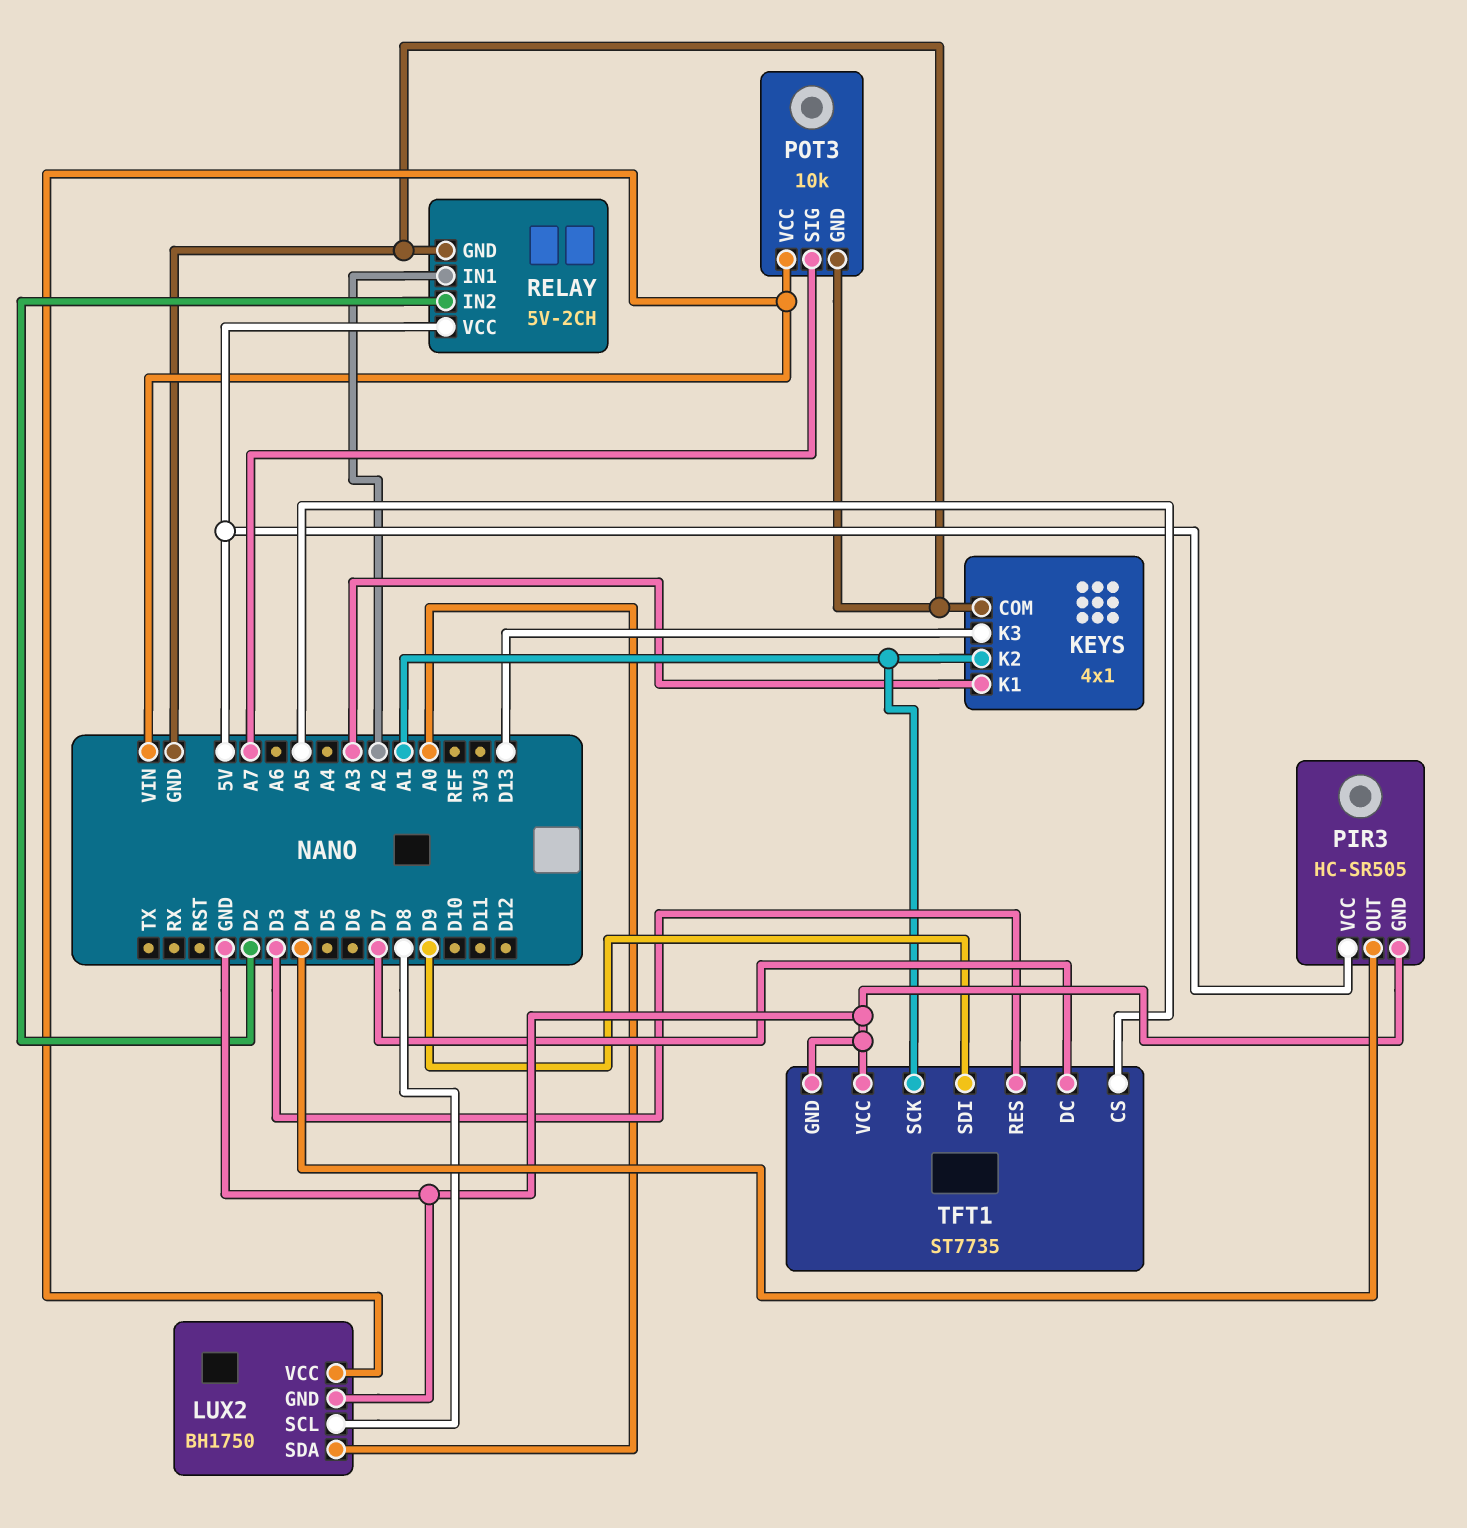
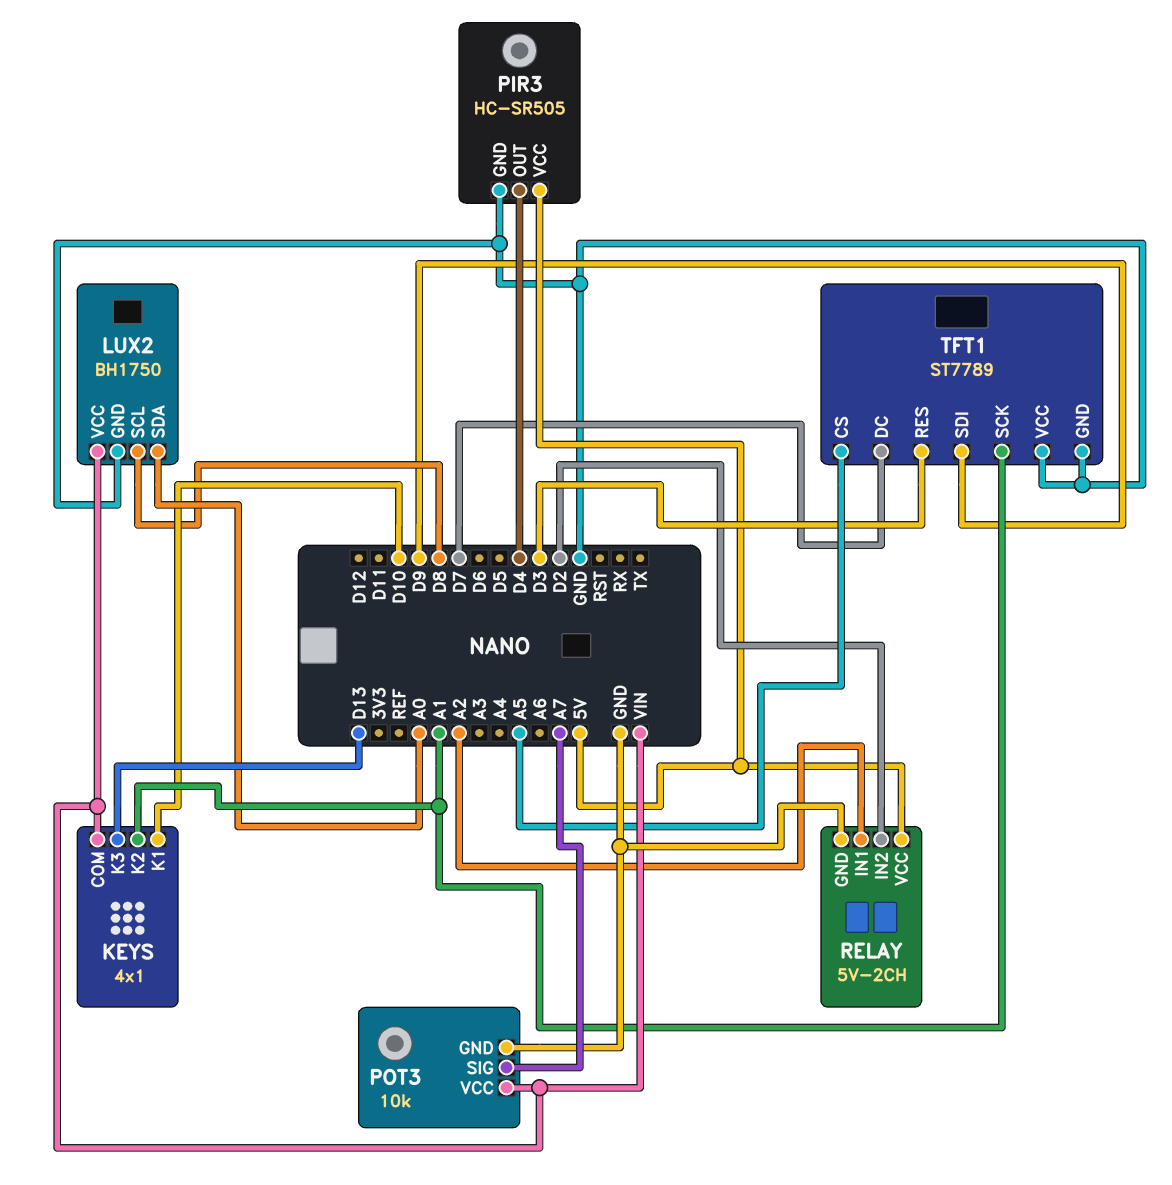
KEYS pin COM: GND -> VIN
KEYS pin K1: A3 -> D10
TFT1: ST7735 -> ST7789

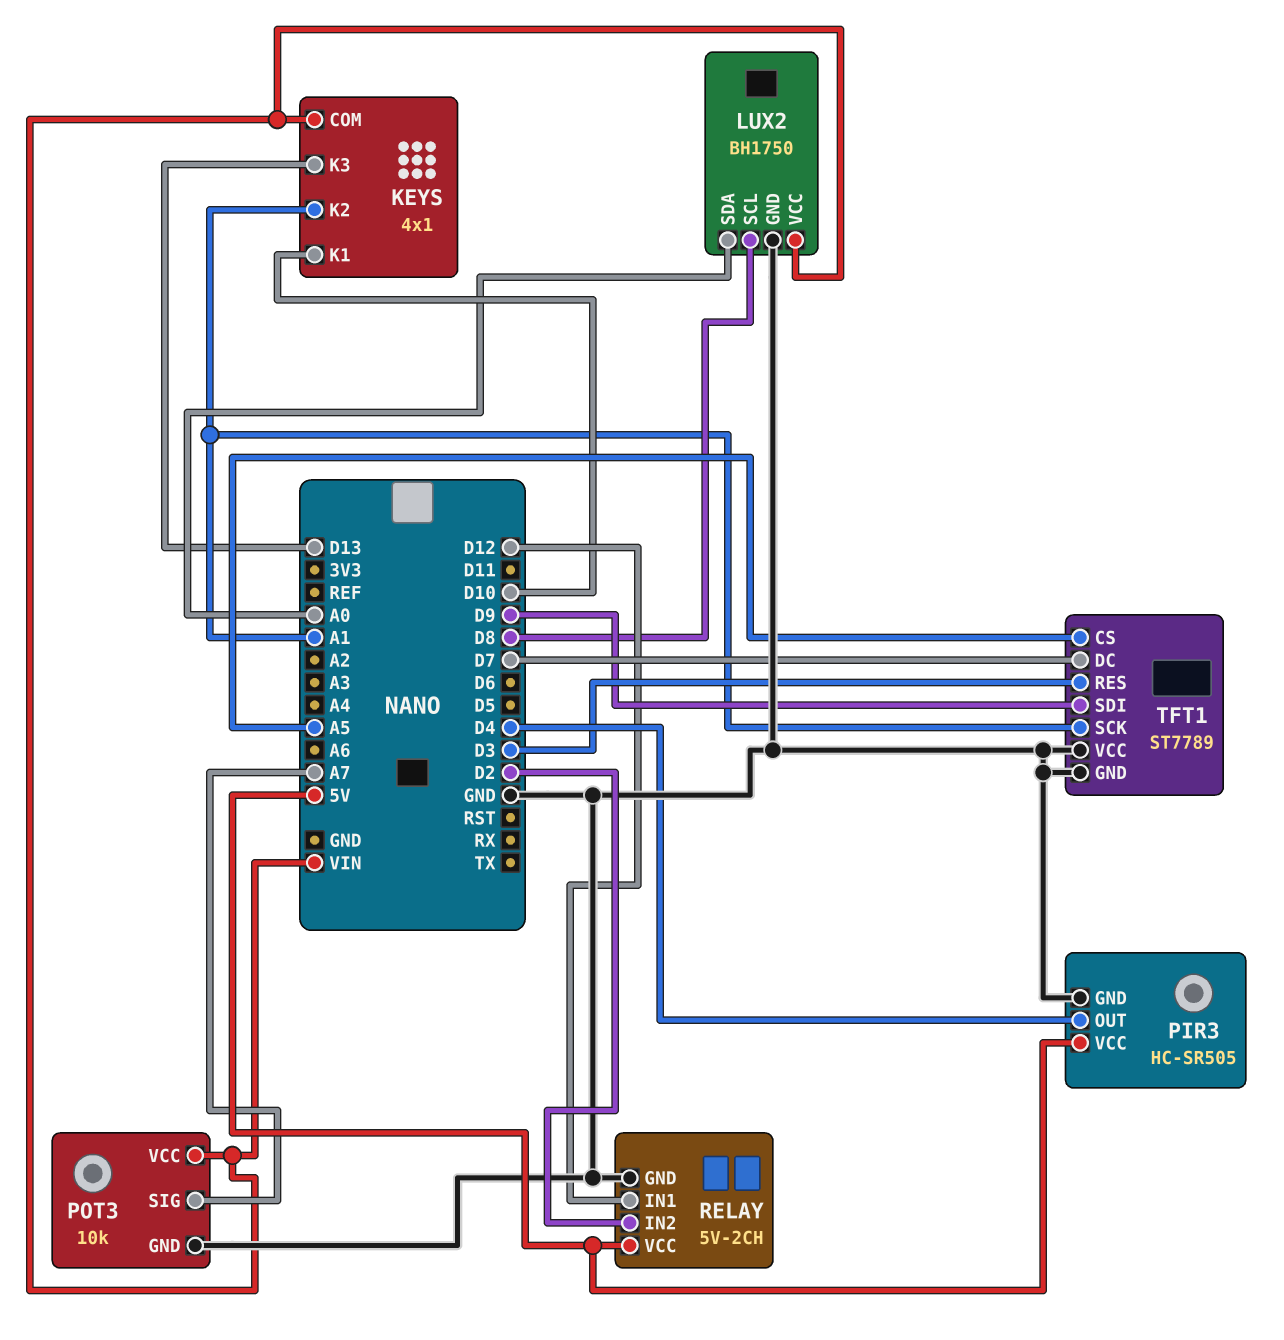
RELAY pin IN1: A2 -> D12

